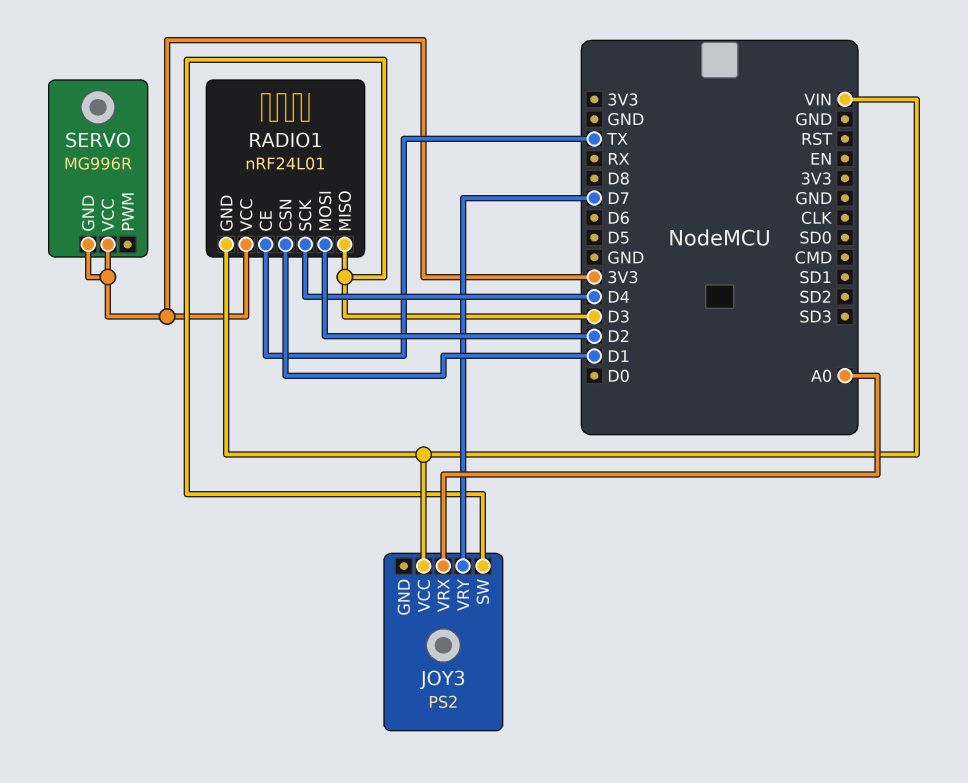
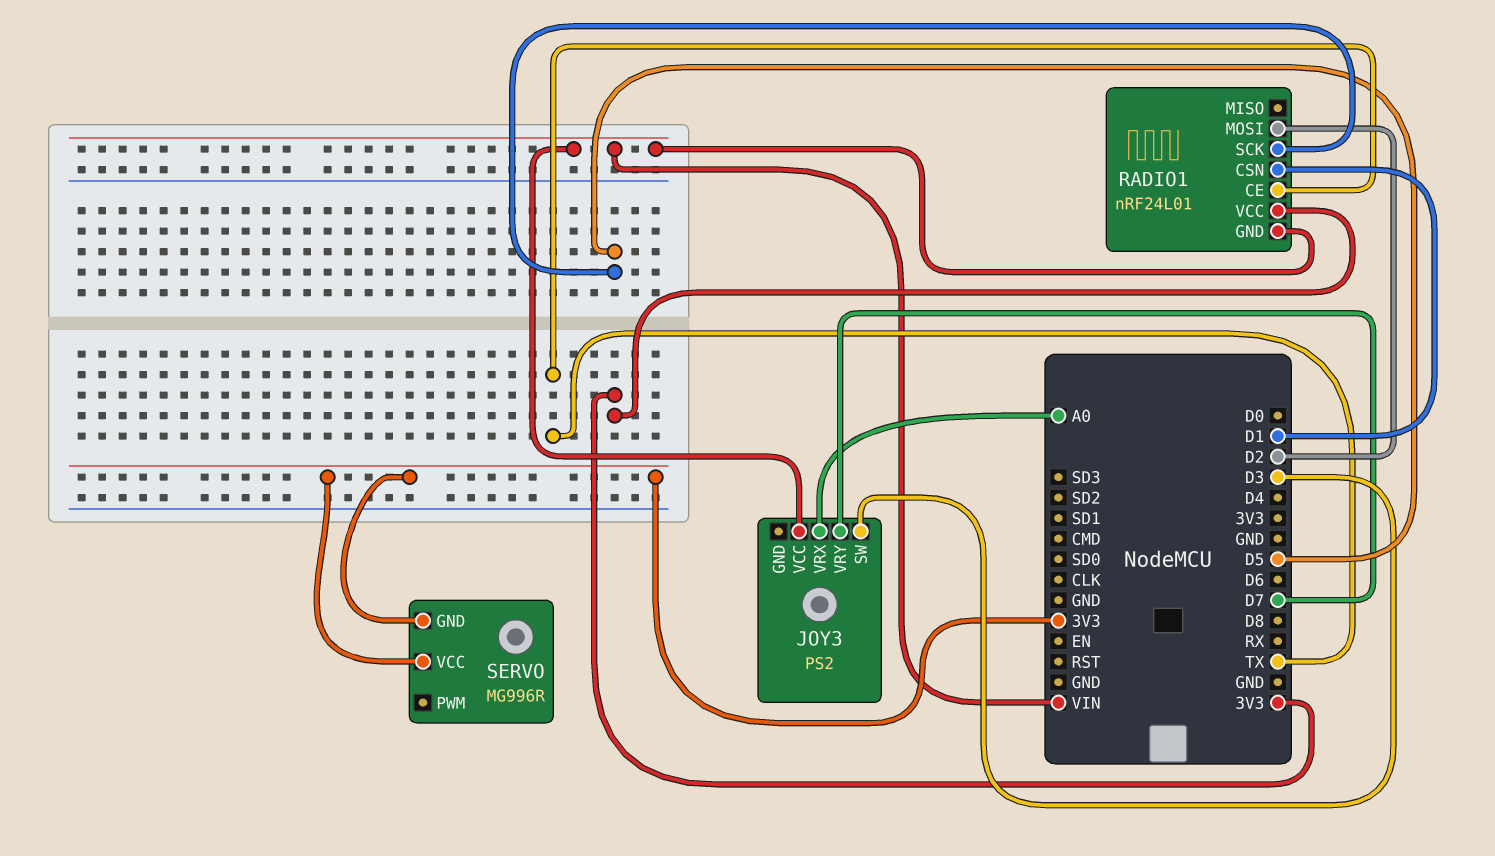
RADIO1 pin MISO: D3 -> none
RADIO1 pin SCK: D4 -> D5

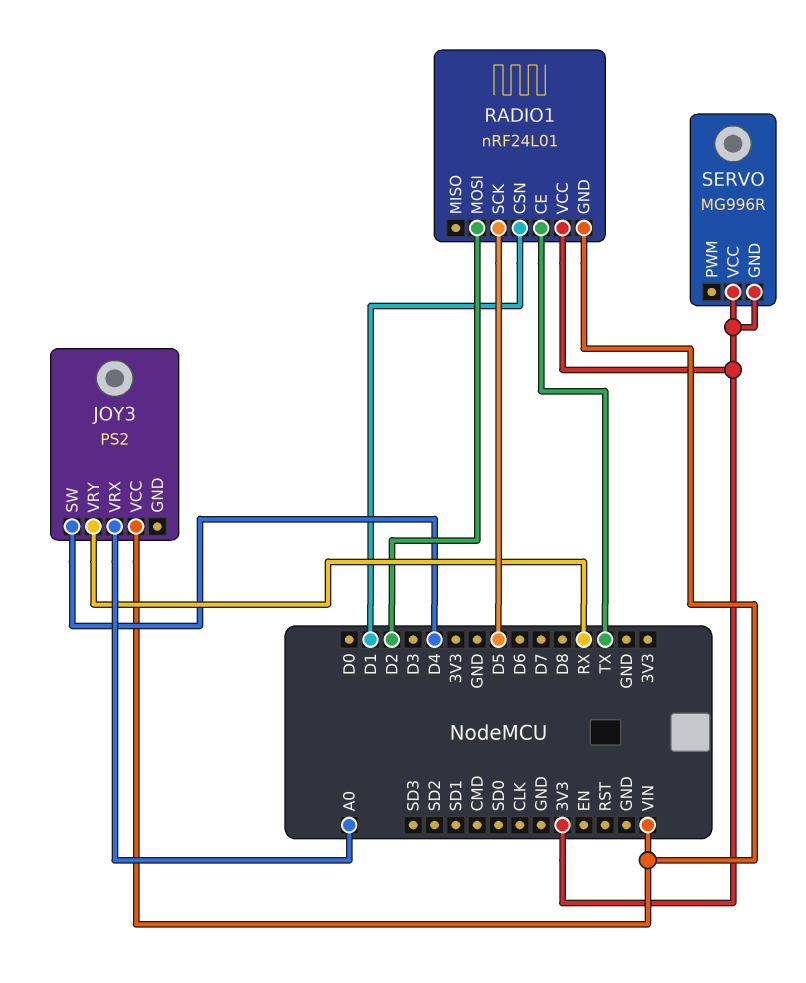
JOY3 pin SW: D3 -> D4
JOY3 pin VRY: D7 -> RX

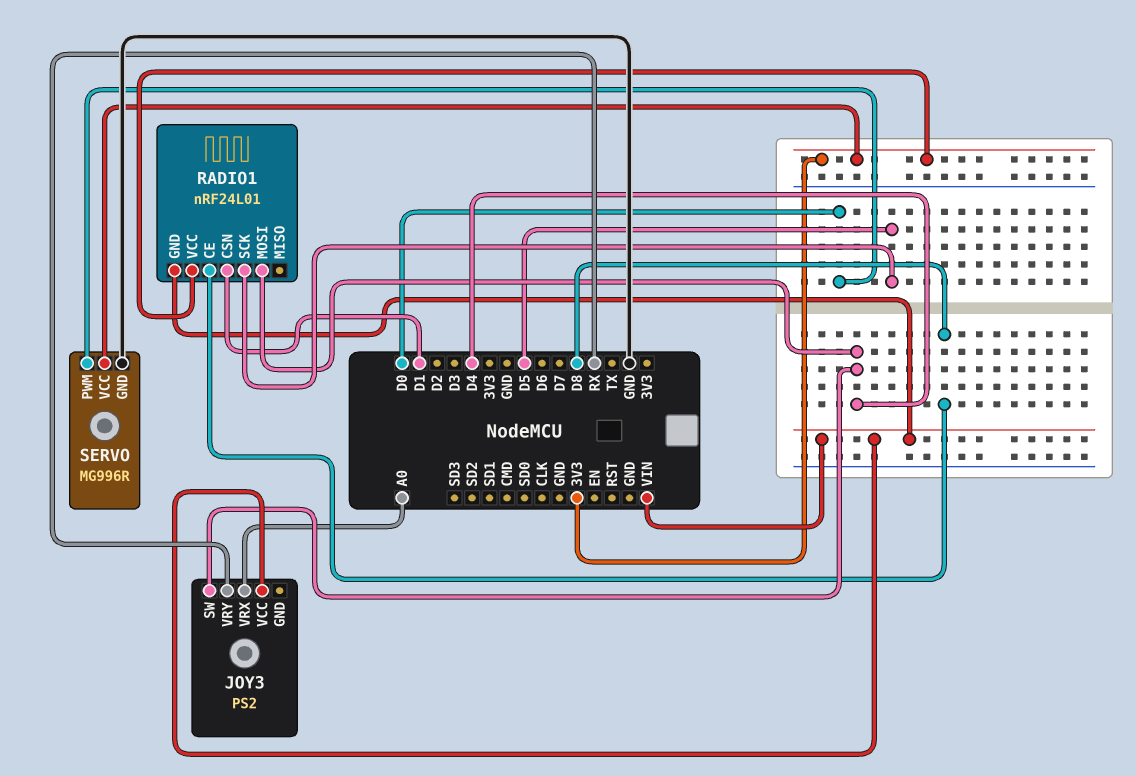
RADIO1 pin CE: TX -> D8
RADIO1 pin MOSI: D2 -> D4
SERVO pin GND: 3V3 -> GND
SERVO pin PWM: none -> D0

